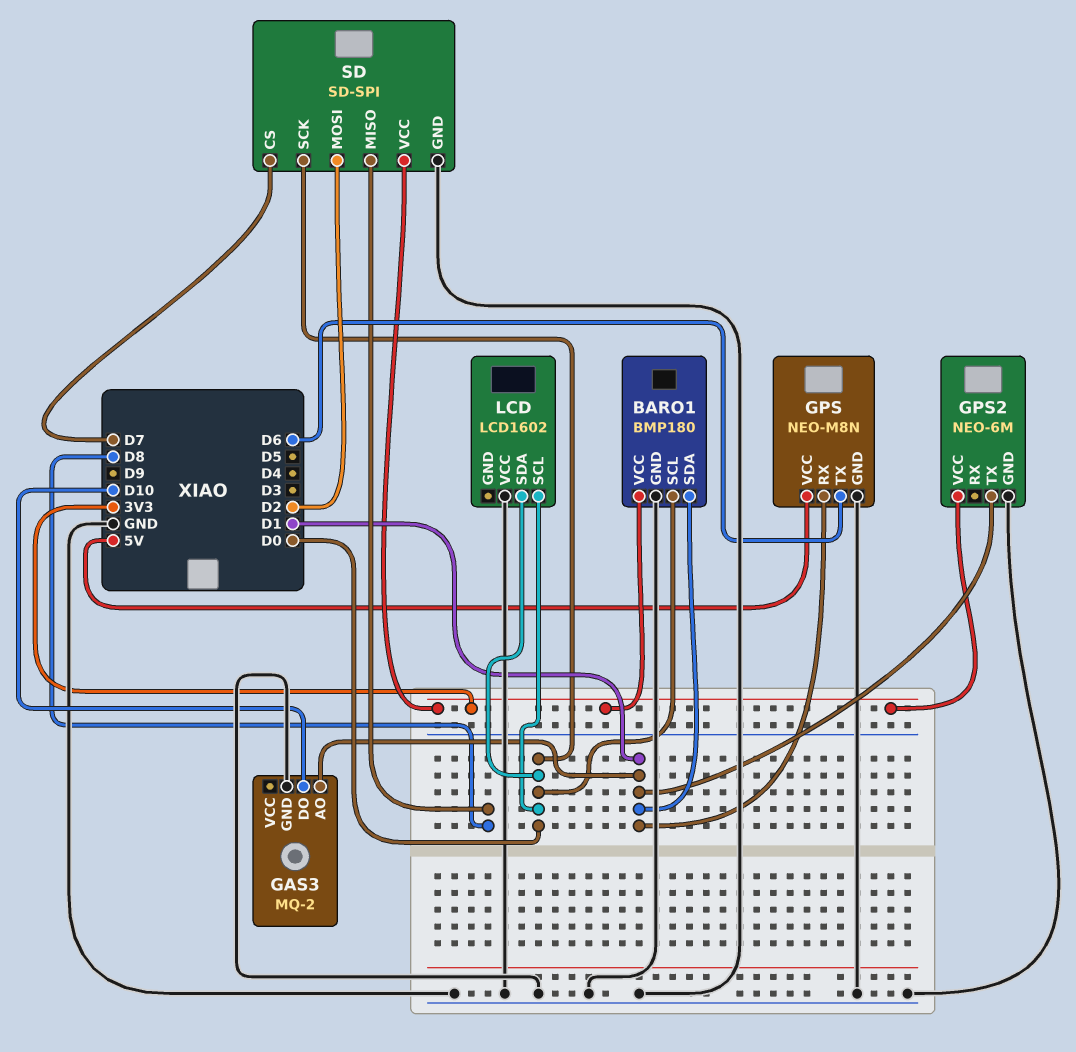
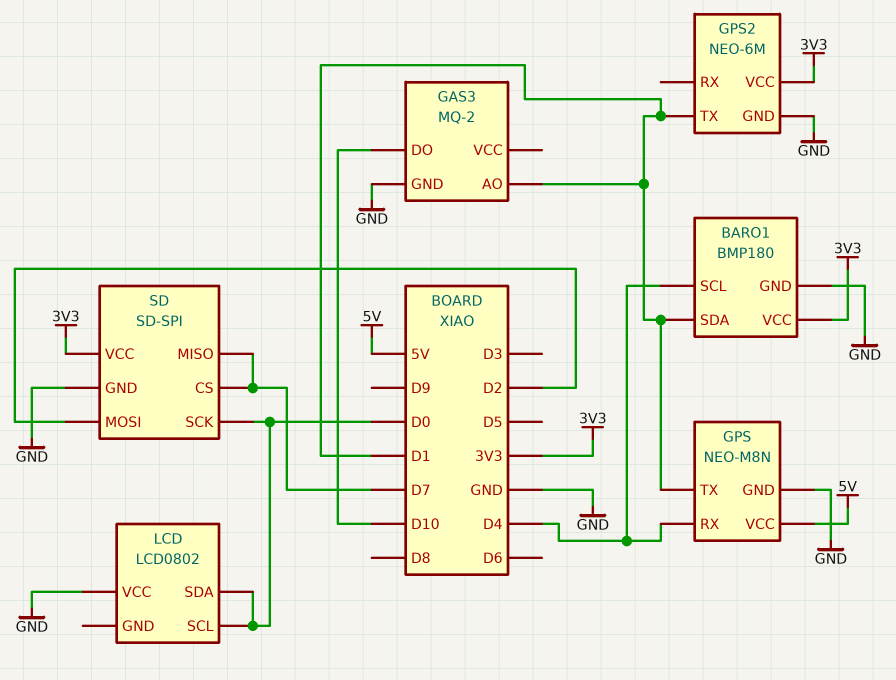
BARO1 pin SCL: D0 -> D4
GPS pin RX: D1 -> D4
GPS pin TX: D6 -> D1
LCD: LCD1602 -> LCD0802
SD pin MISO: D8 -> D7

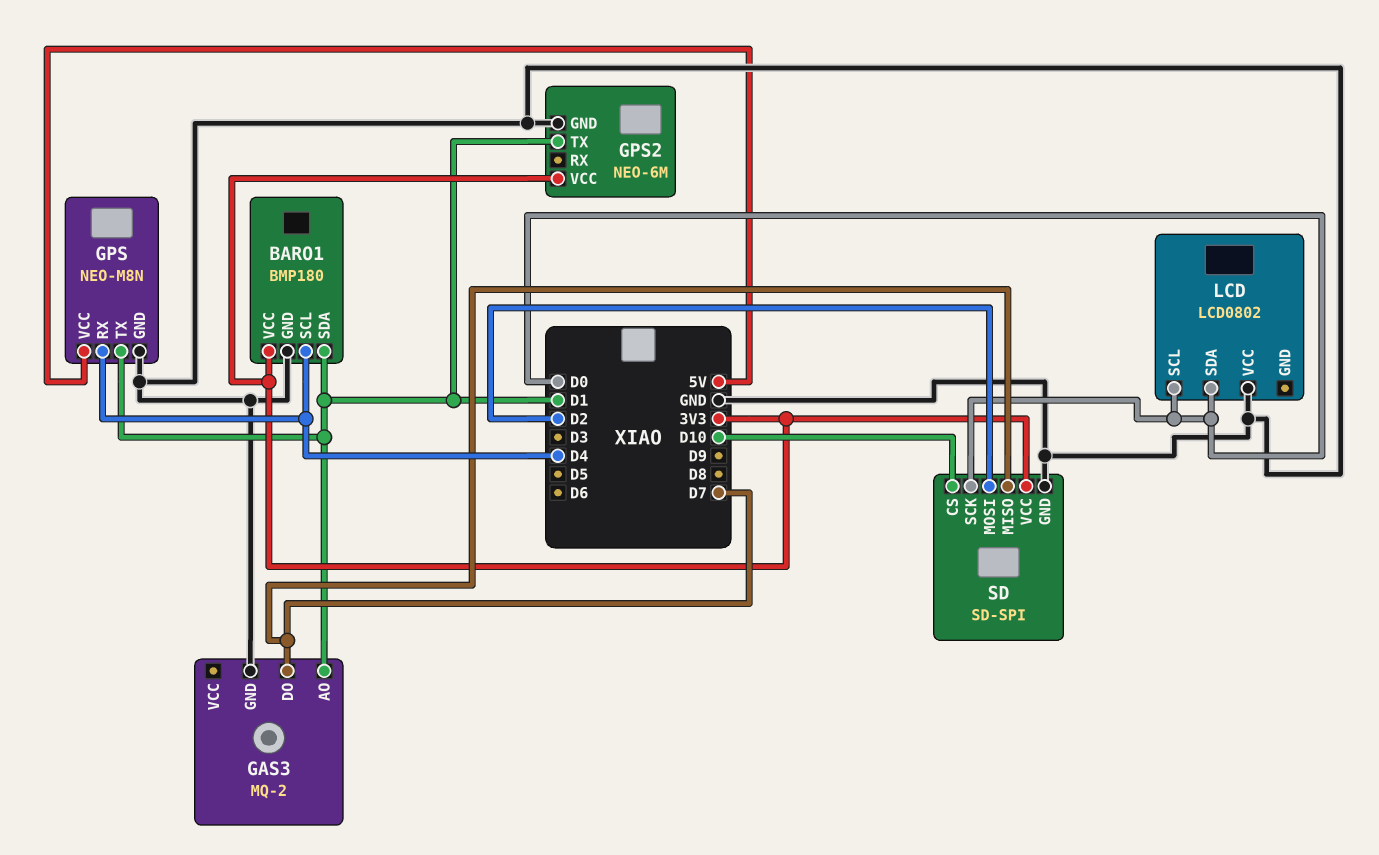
GAS3 pin DO: D10 -> D7
SD pin CS: D7 -> D10

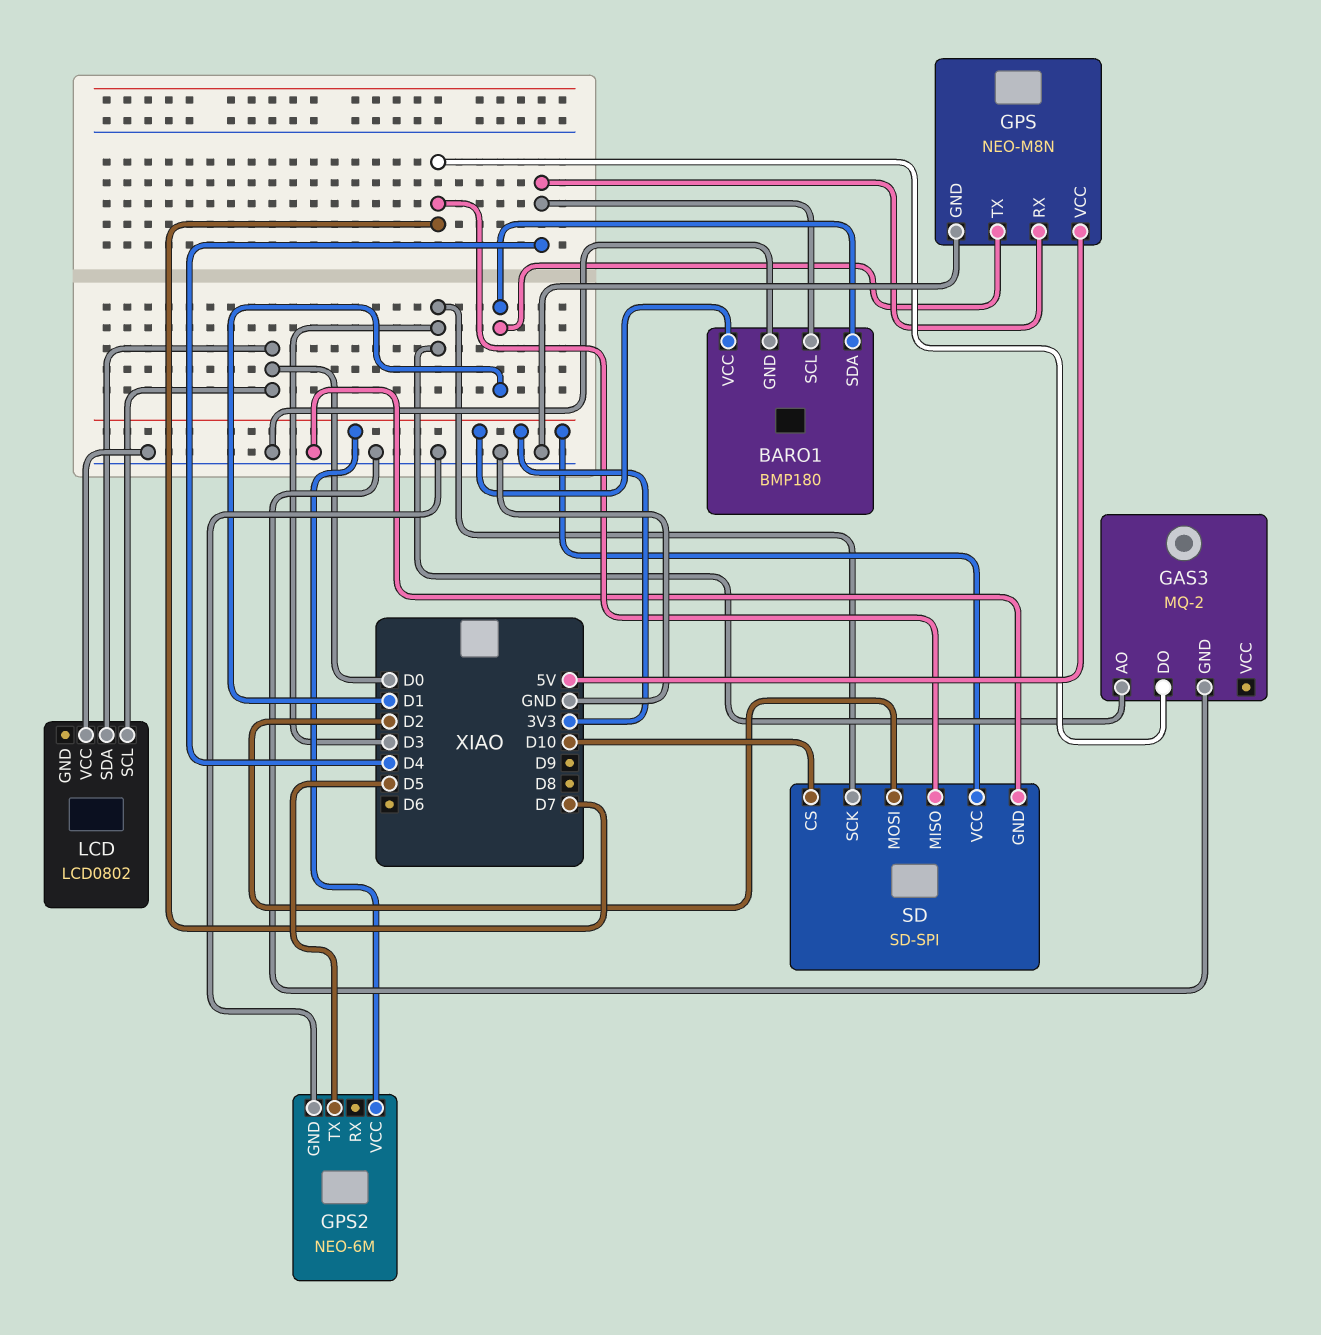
GAS3 pin AO: D1 -> D3
GPS2 pin TX: D1 -> D5
SD pin SCK: D0 -> D3

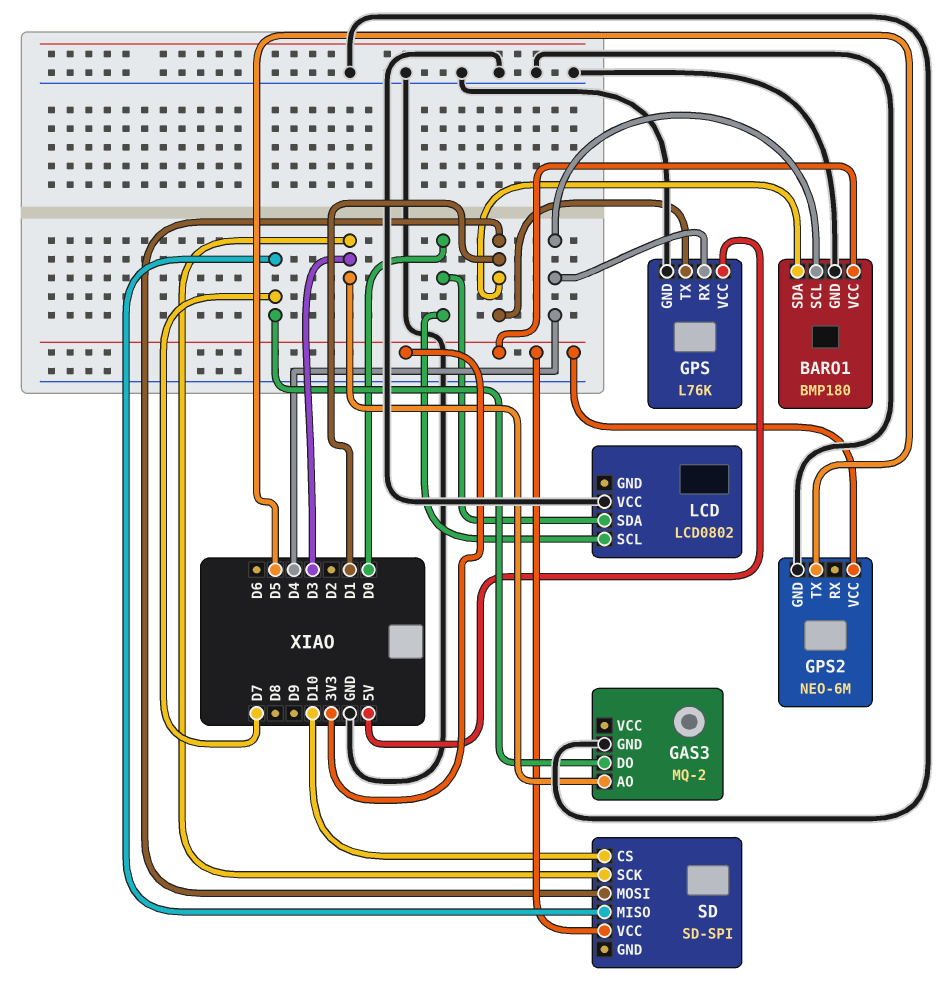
GPS: NEO-M8N -> L76K
SD pin GND: GND -> none
SD pin MOSI: D2 -> D1

